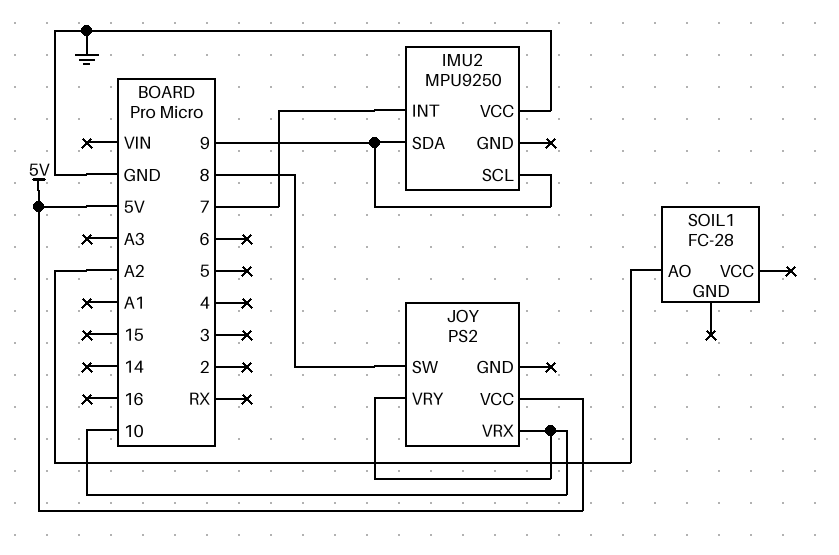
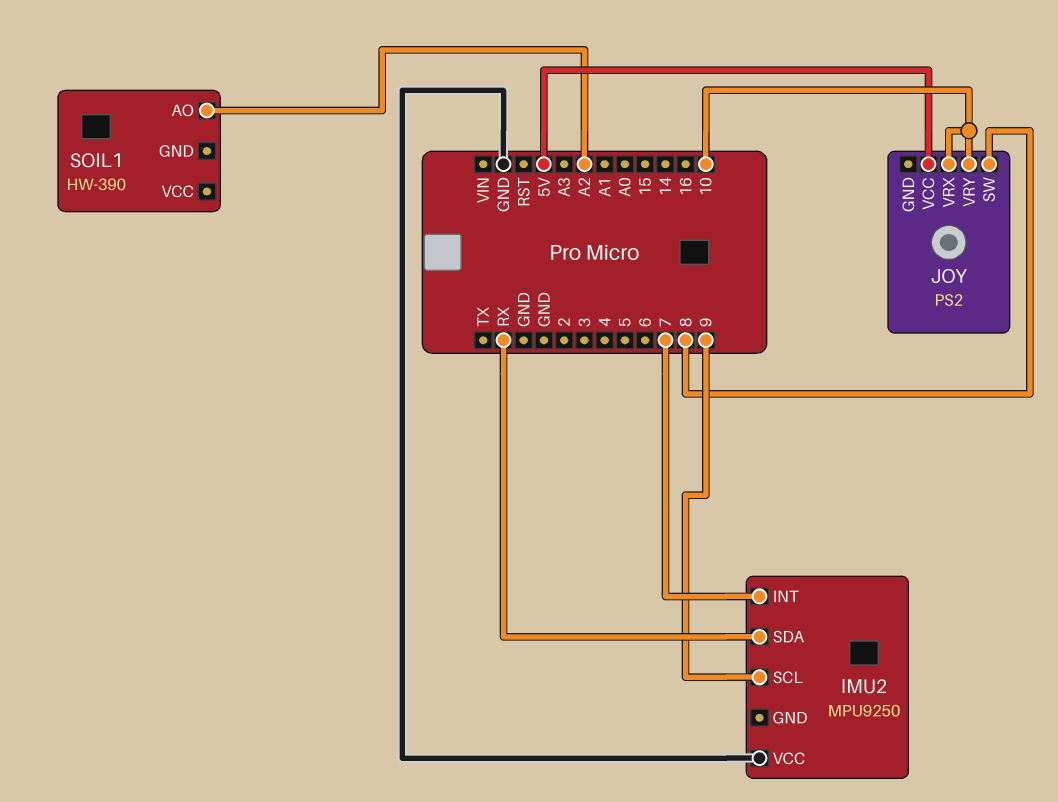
IMU2 pin SDA: 9 -> RX
SOIL1: FC-28 -> HW-390

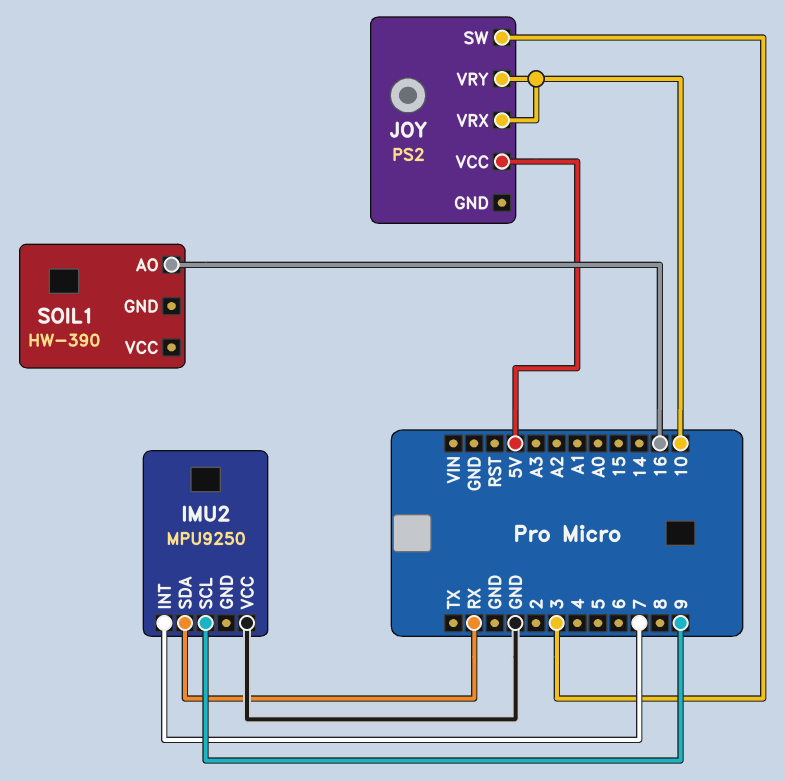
JOY pin SW: 8 -> 3
SOIL1 pin AO: A2 -> 16

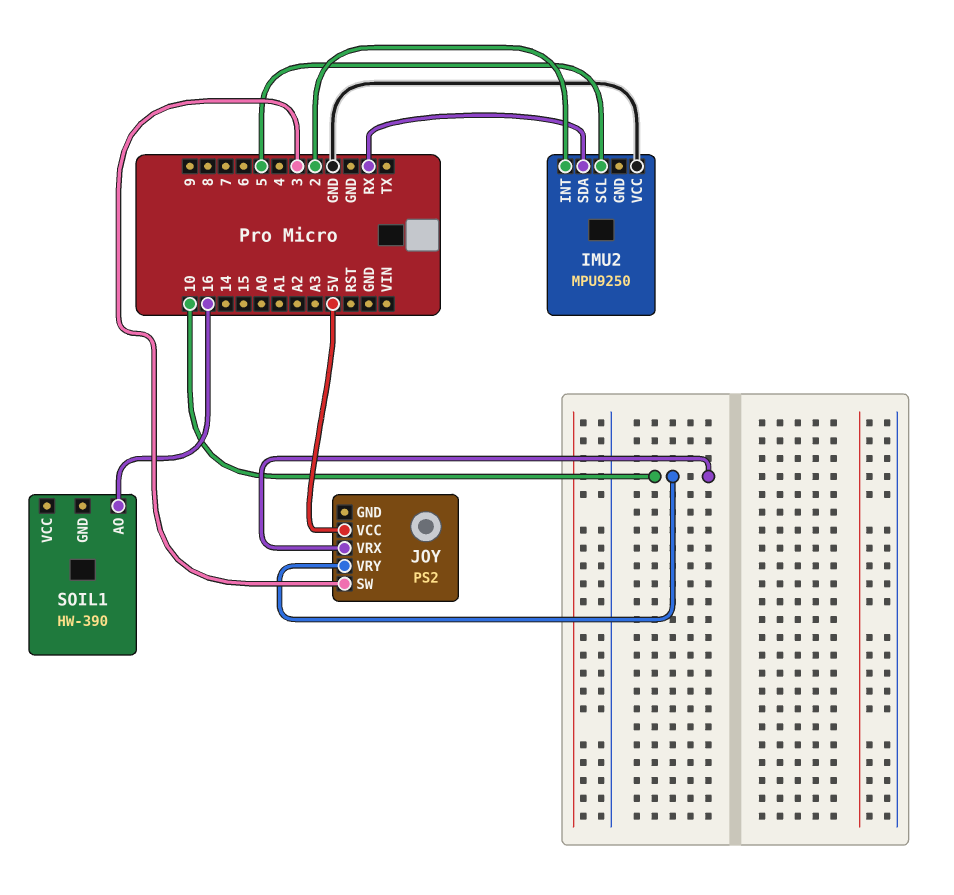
IMU2 pin INT: 7 -> 2
IMU2 pin SCL: 9 -> 5

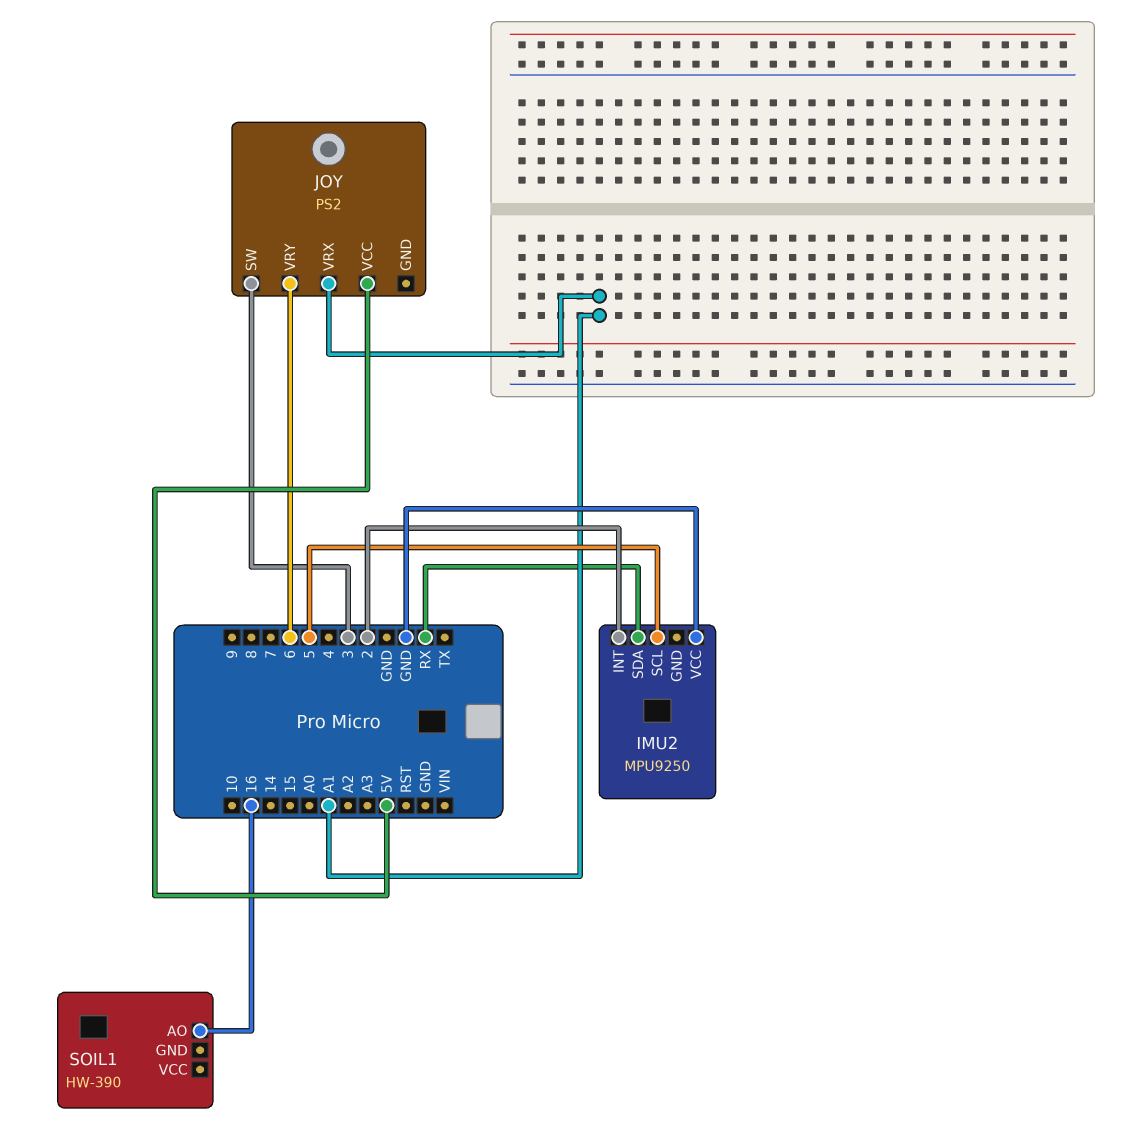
JOY pin VRX: 10 -> A1
JOY pin VRY: 10 -> 6

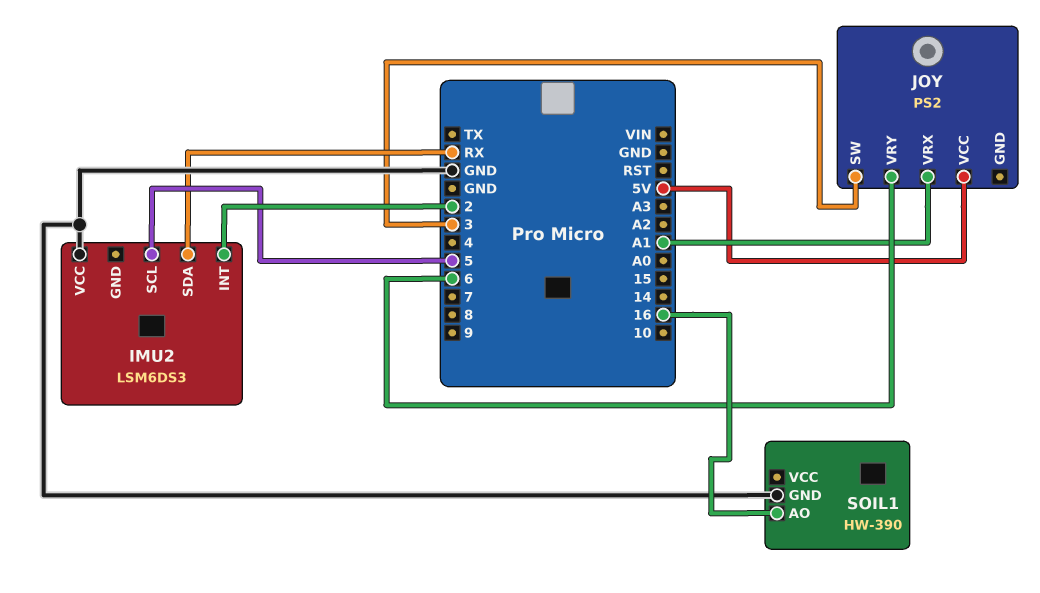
IMU2: MPU9250 -> LSM6DS3
SOIL1 pin GND: none -> GND

